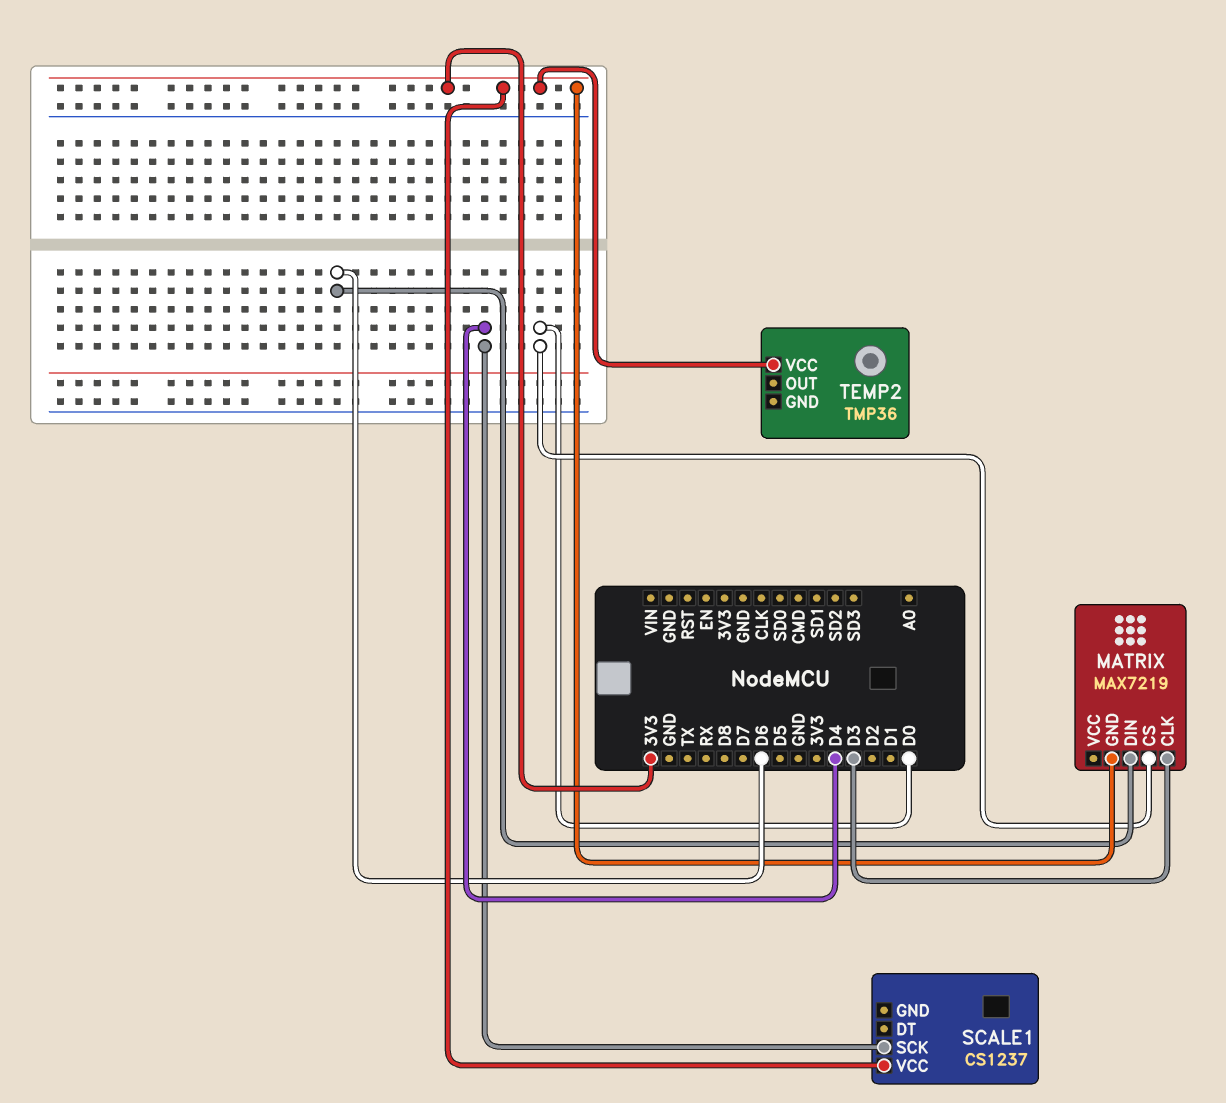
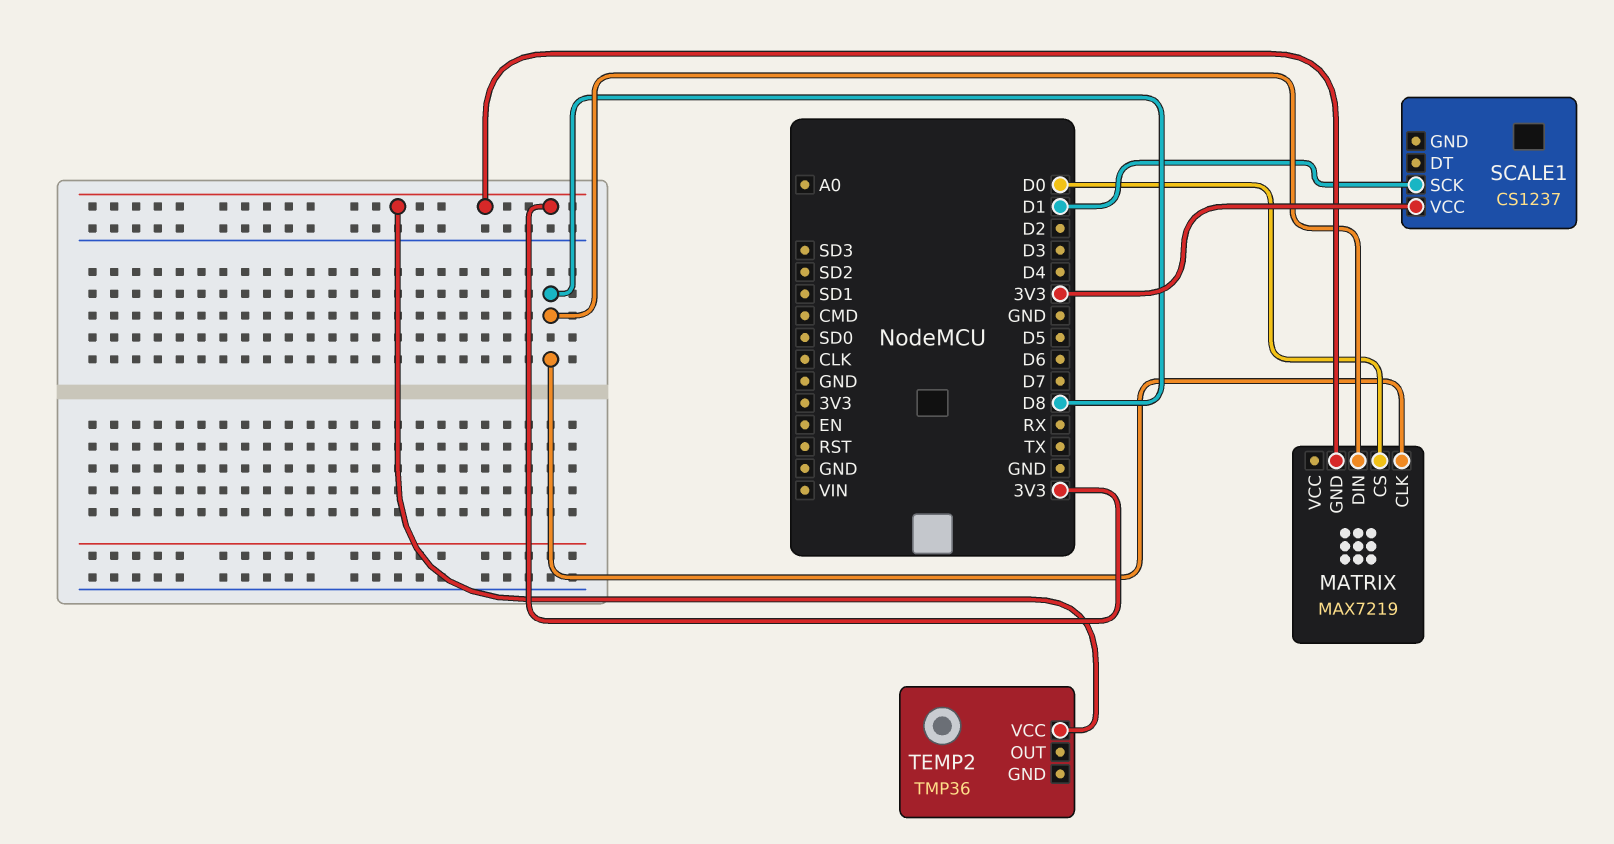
MATRIX pin CLK: D3 -> D8
MATRIX pin DIN: D6 -> D8
SCALE1 pin SCK: D4 -> D1

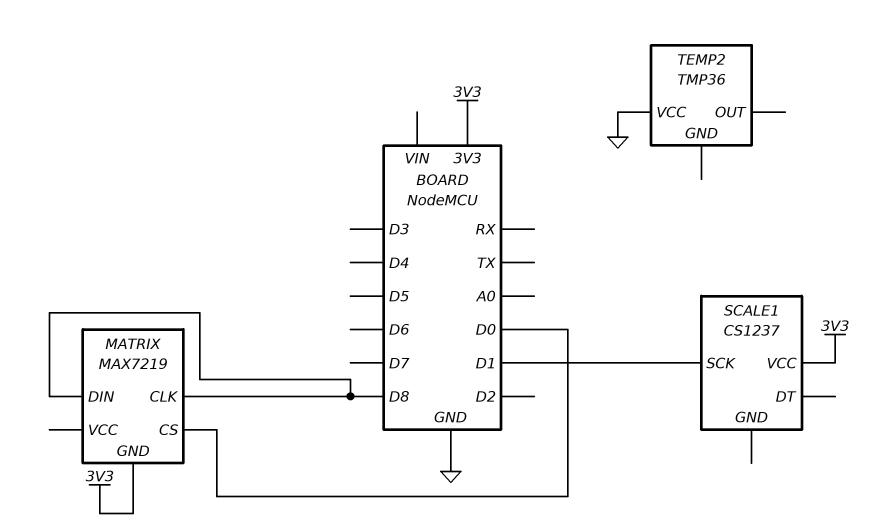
TEMP2 pin VCC: 3V3 -> GND

